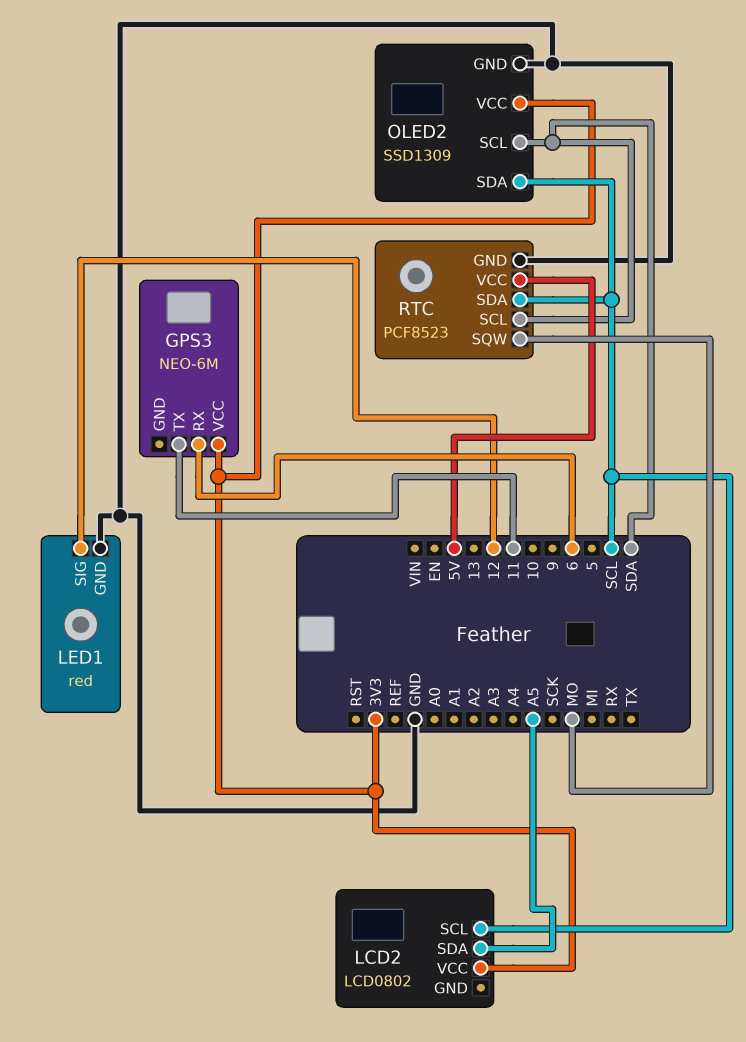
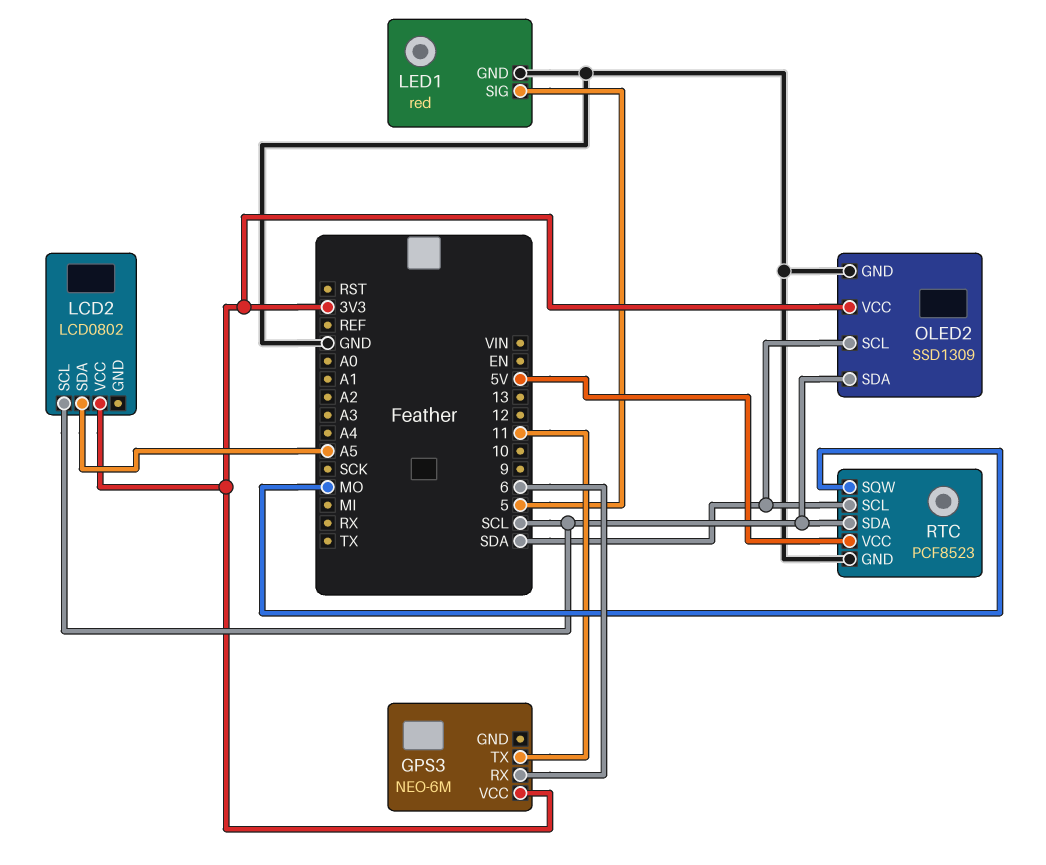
LED1 pin SIG: 12 -> 5

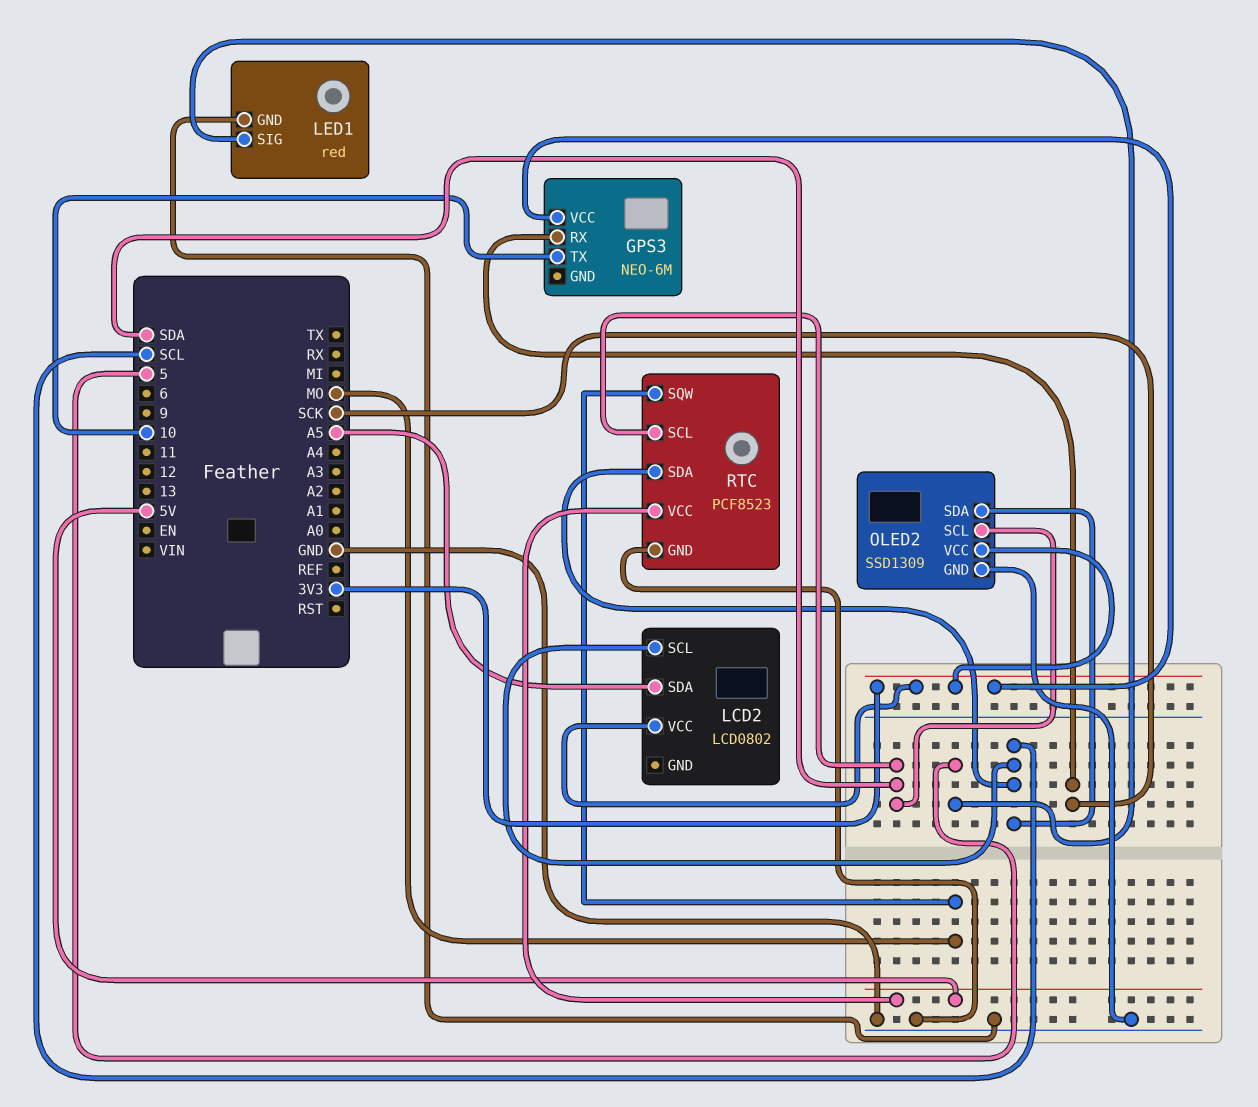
GPS3 pin RX: 6 -> SCK
GPS3 pin TX: 11 -> 10

